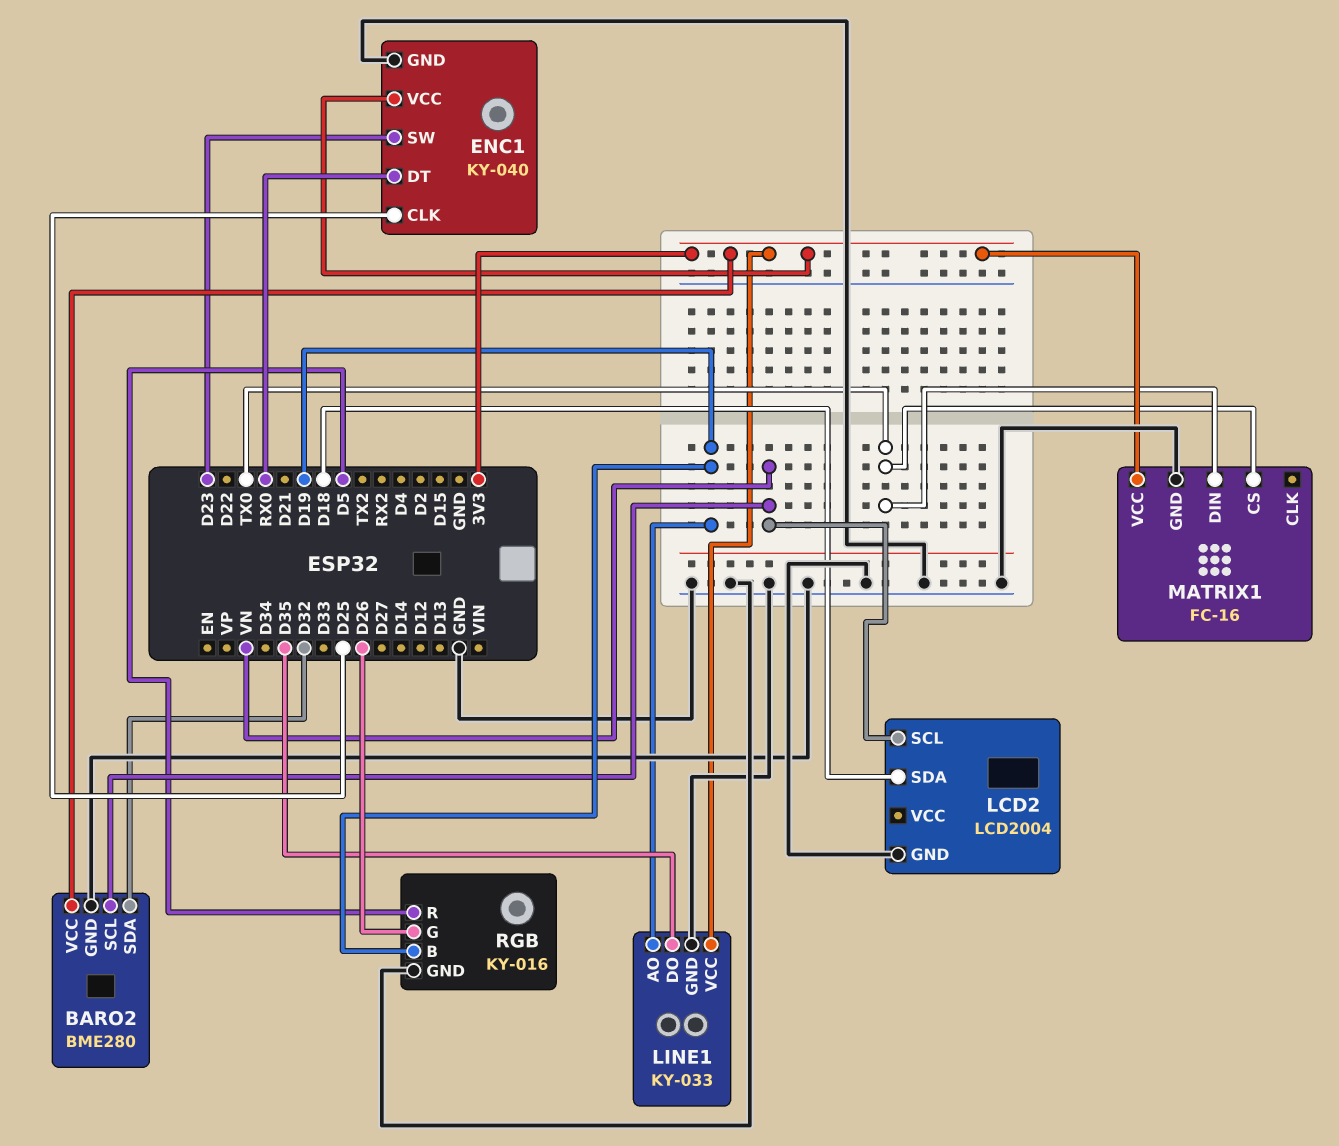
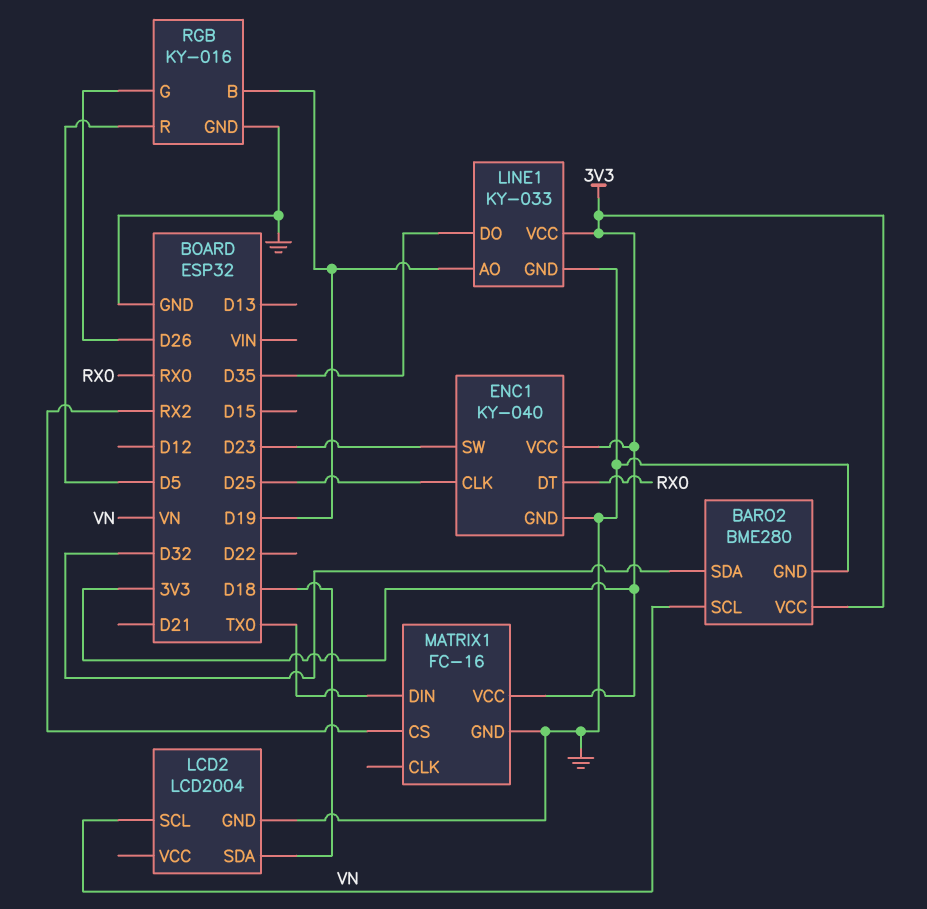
MATRIX1 pin CS: TX0 -> RX2

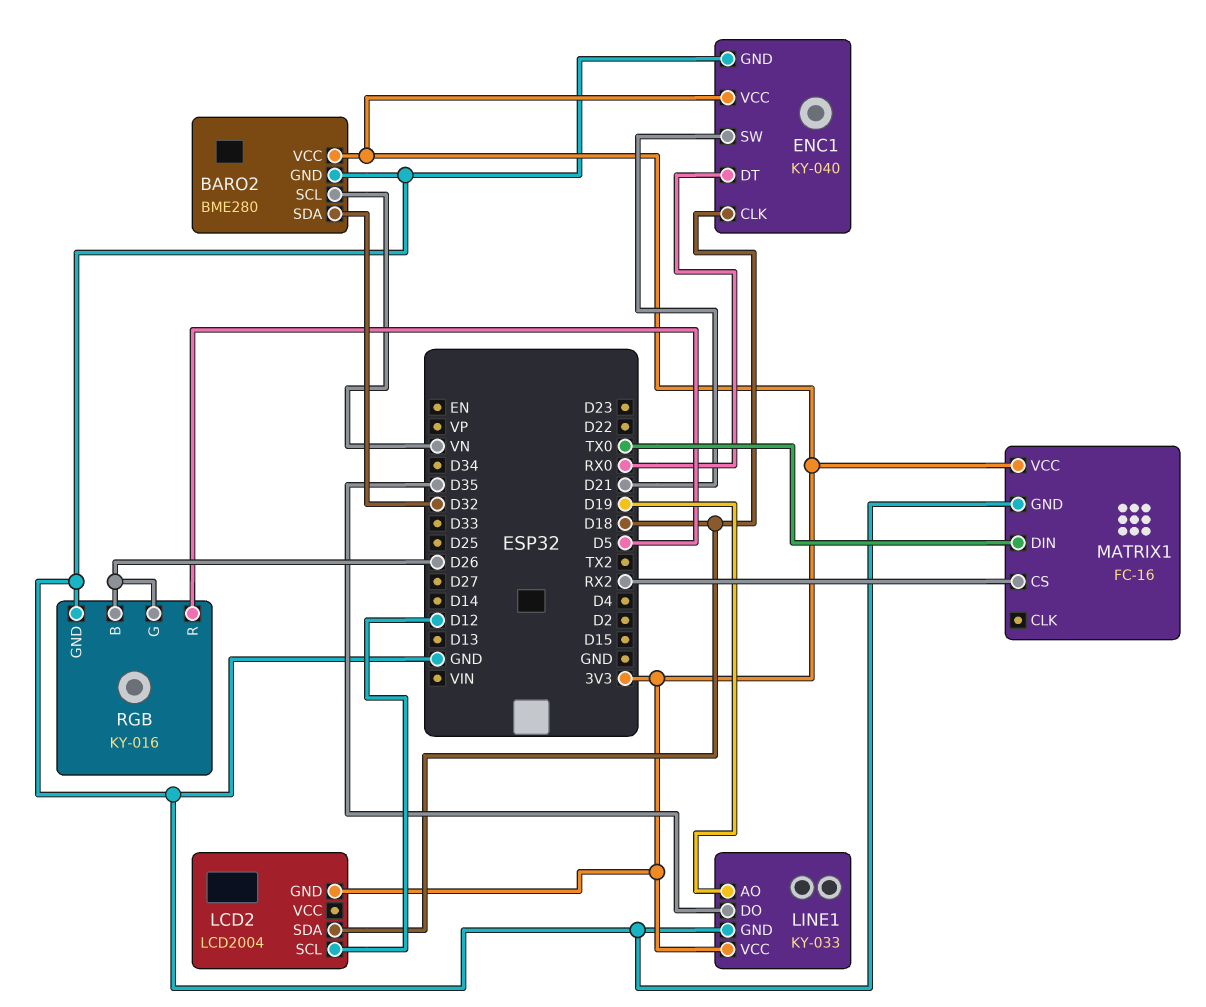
ENC1 pin CLK: D25 -> D18
ENC1 pin SW: D23 -> D21
LCD2 pin GND: GND -> 3V3
LCD2 pin SCL: VN -> D12
RGB pin B: D19 -> D26

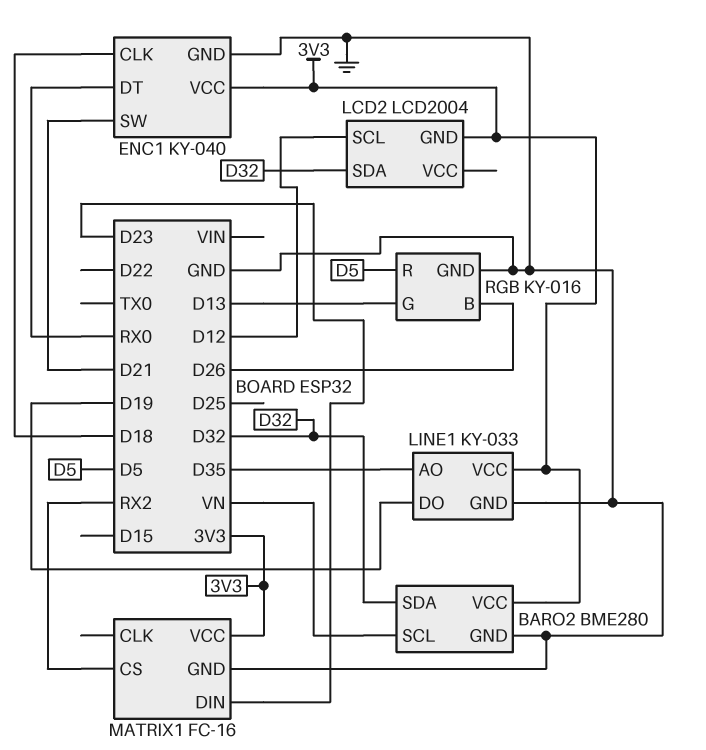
LCD2 pin SDA: D18 -> D32
LINE1 pin AO: D19 -> D35
LINE1 pin DO: D35 -> D19
MATRIX1 pin DIN: TX0 -> D23
RGB pin G: D26 -> D13

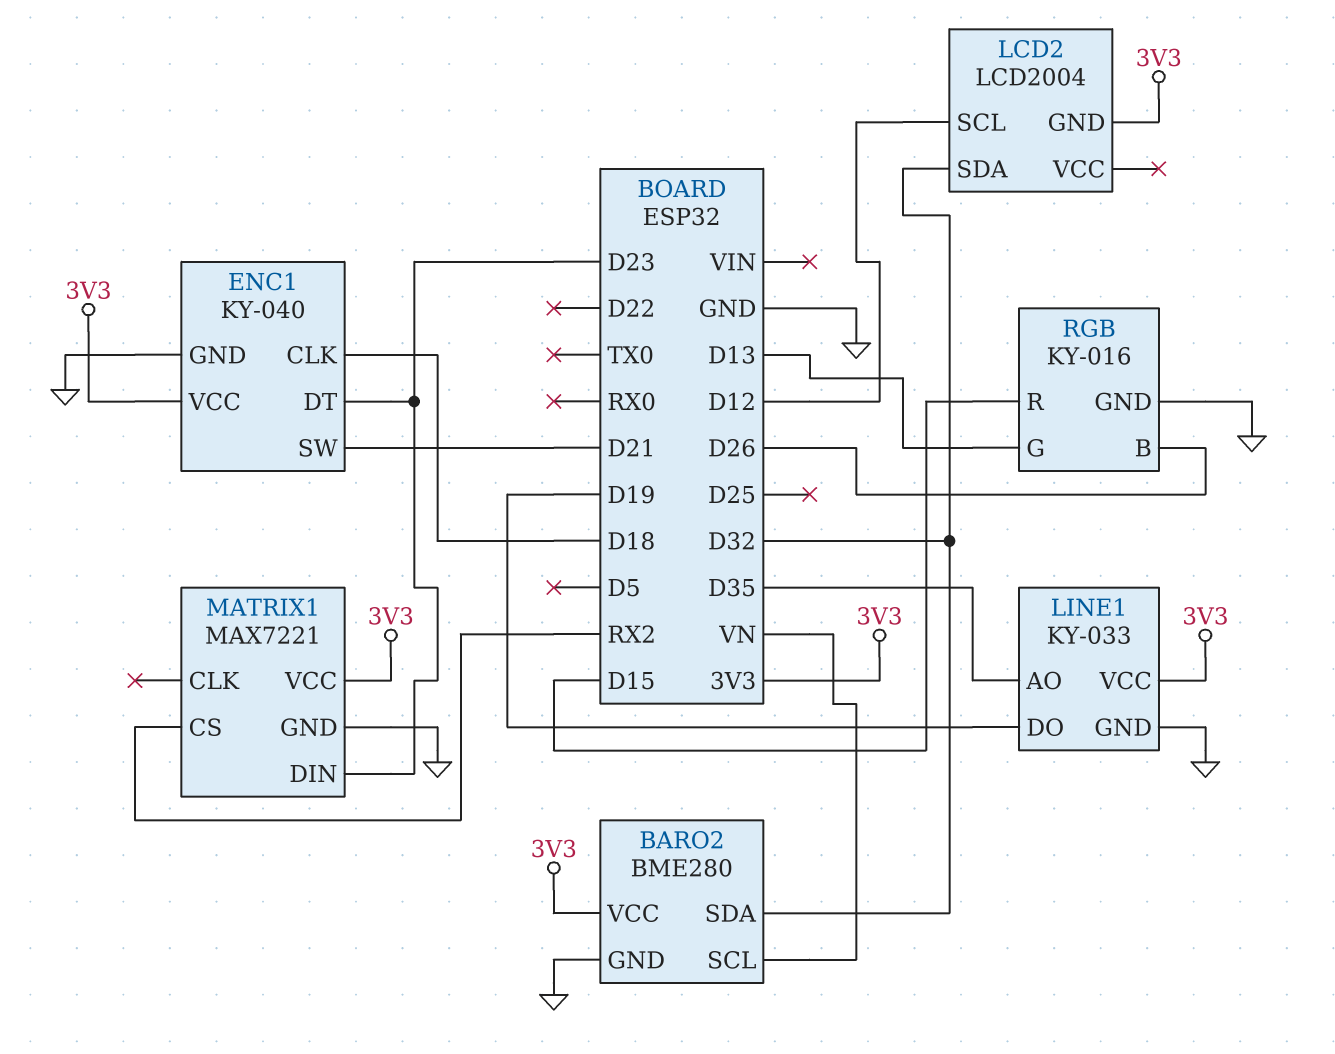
ENC1 pin DT: RX0 -> D23
MATRIX1: FC-16 -> MAX7221
RGB pin R: D5 -> D15

